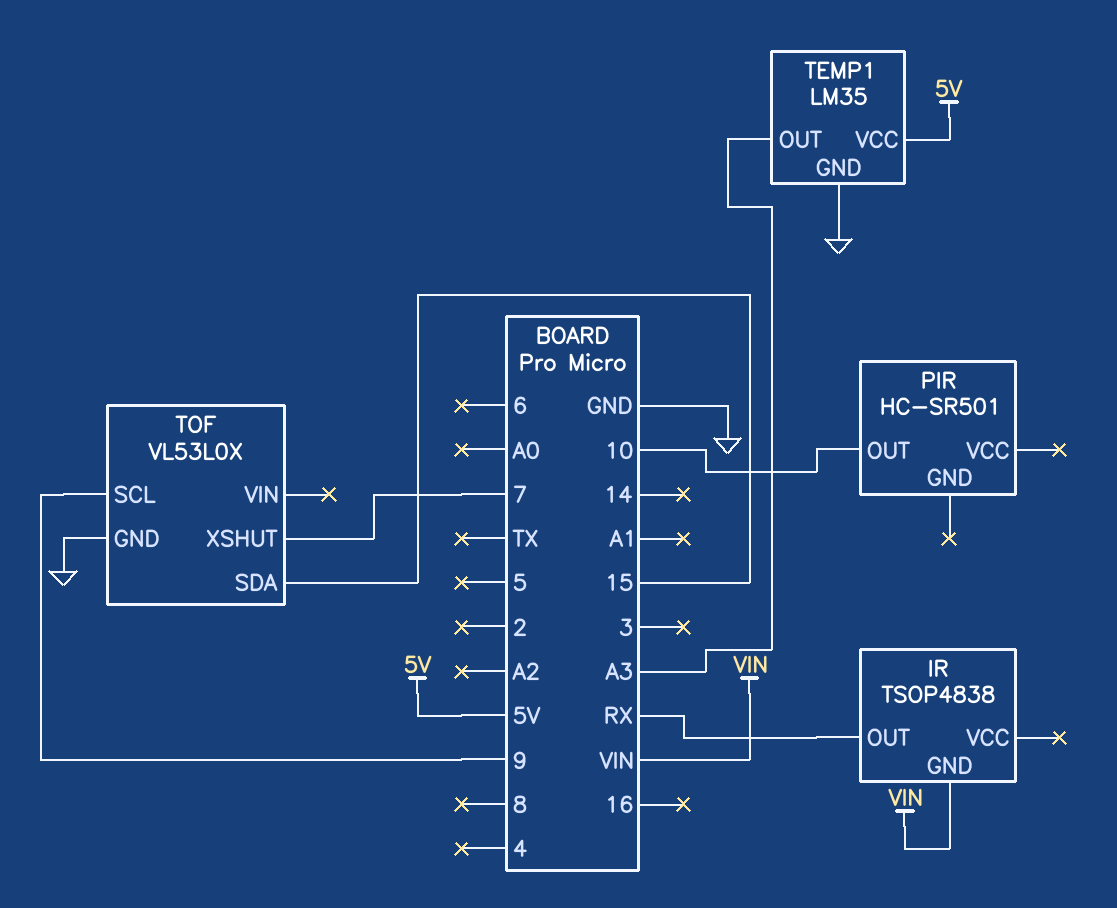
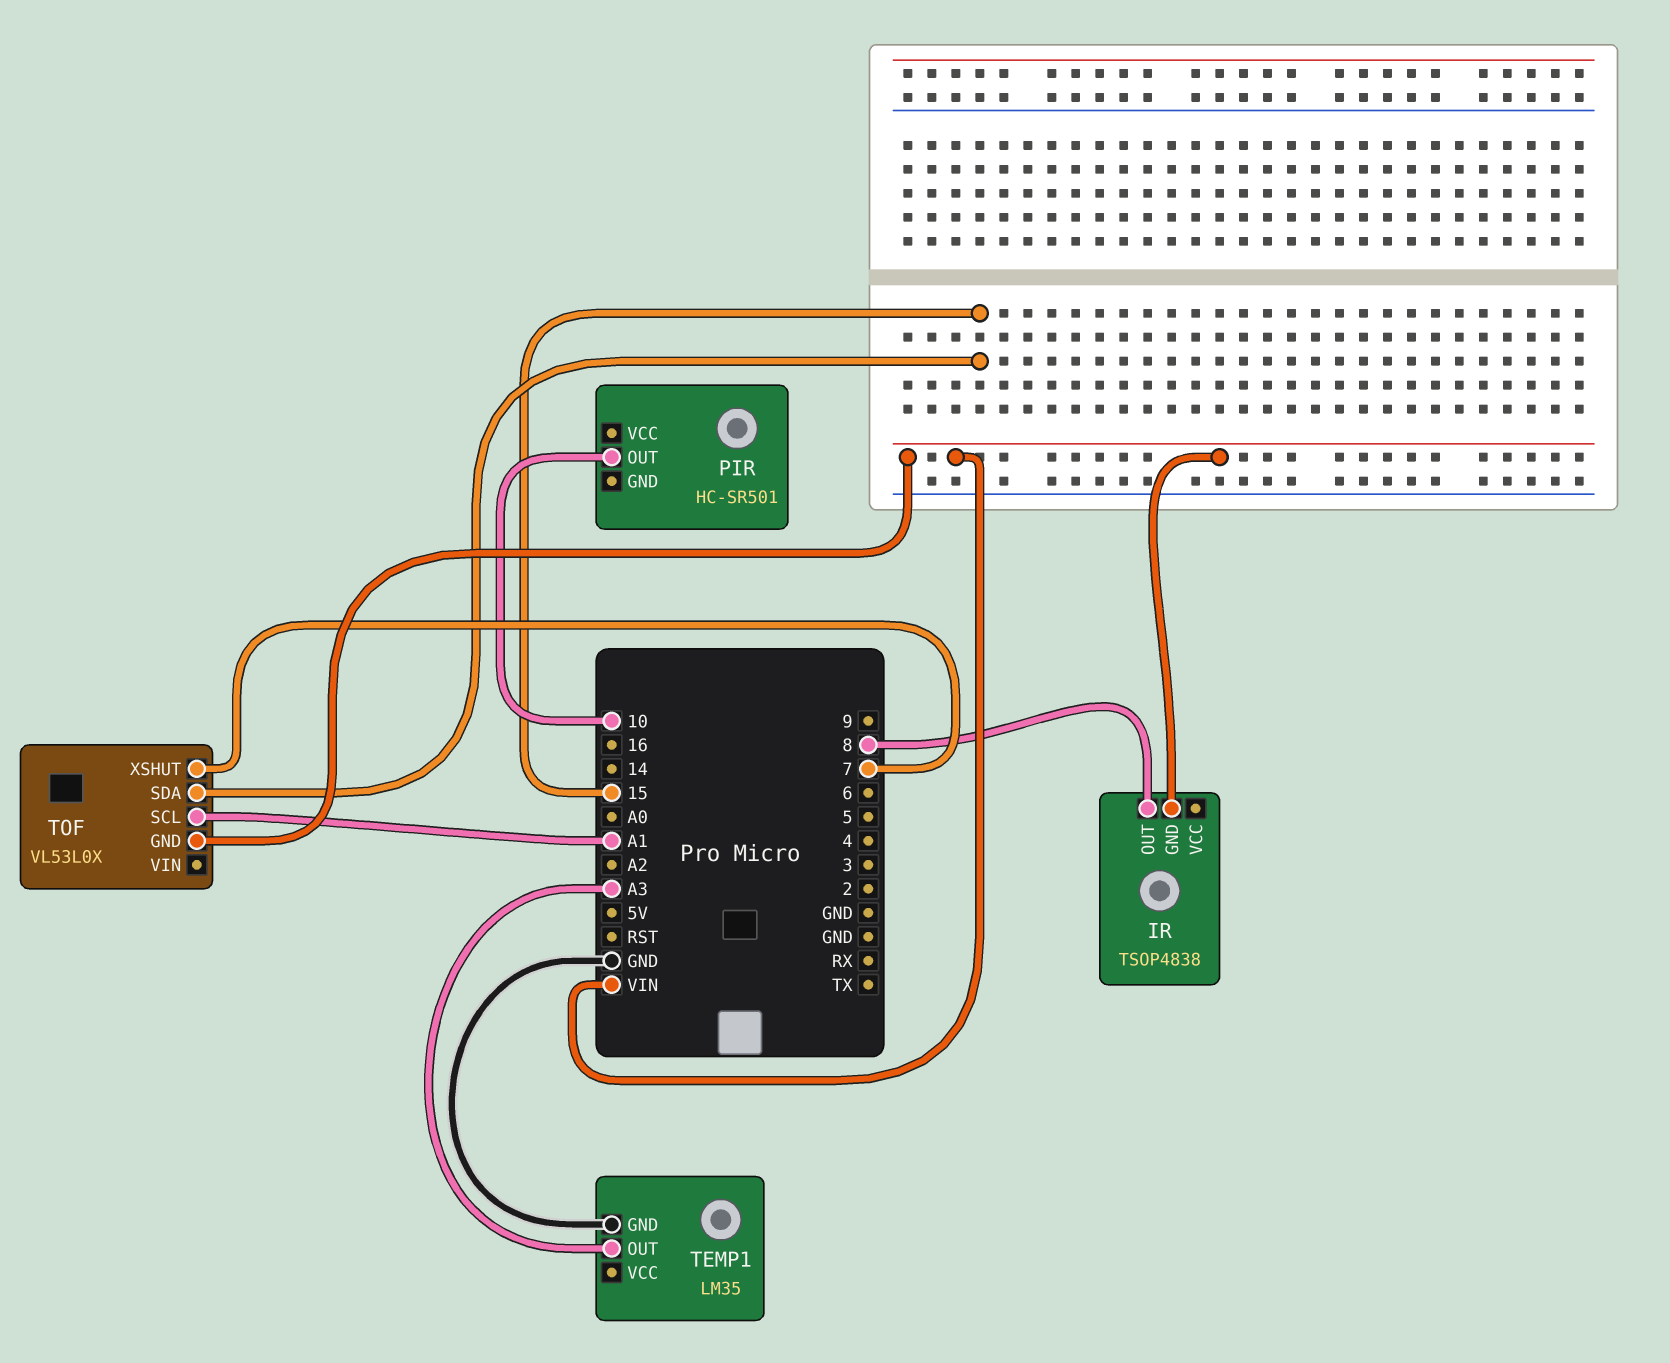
IR pin OUT: RX -> 8
TEMP1 pin VCC: 5V -> none
TOF pin GND: GND -> VIN
TOF pin SCL: 9 -> A1

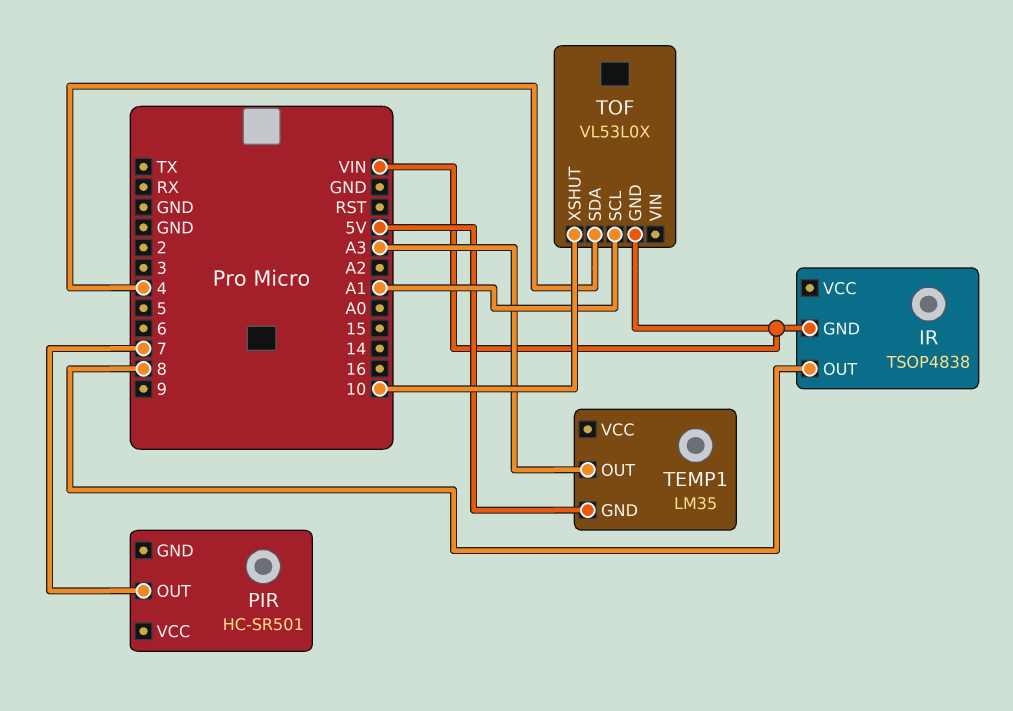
PIR pin OUT: 10 -> 7
TEMP1 pin GND: GND -> 5V
TOF pin SDA: 15 -> 4
TOF pin XSHUT: 7 -> 10

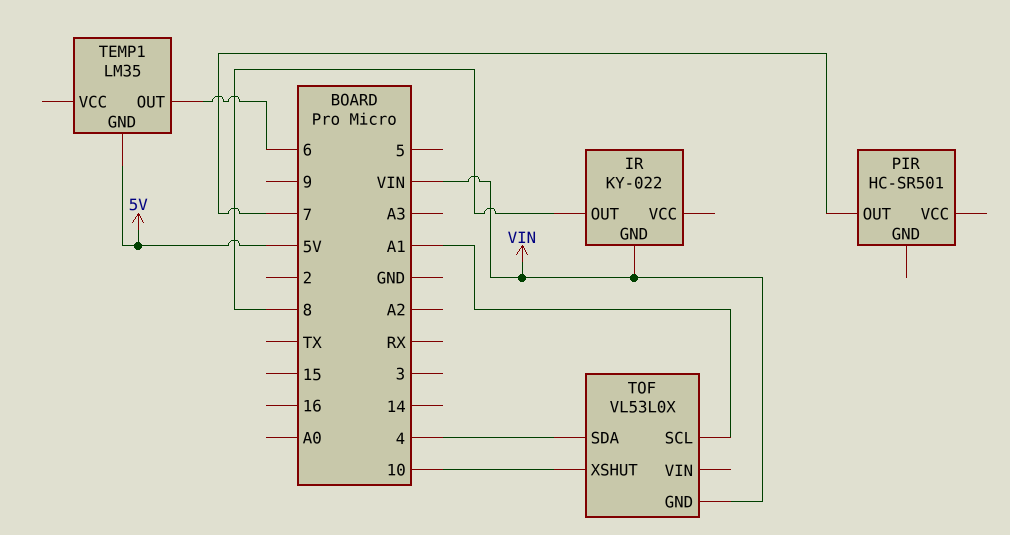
IR: TSOP4838 -> KY-022
TEMP1 pin OUT: A3 -> 6

